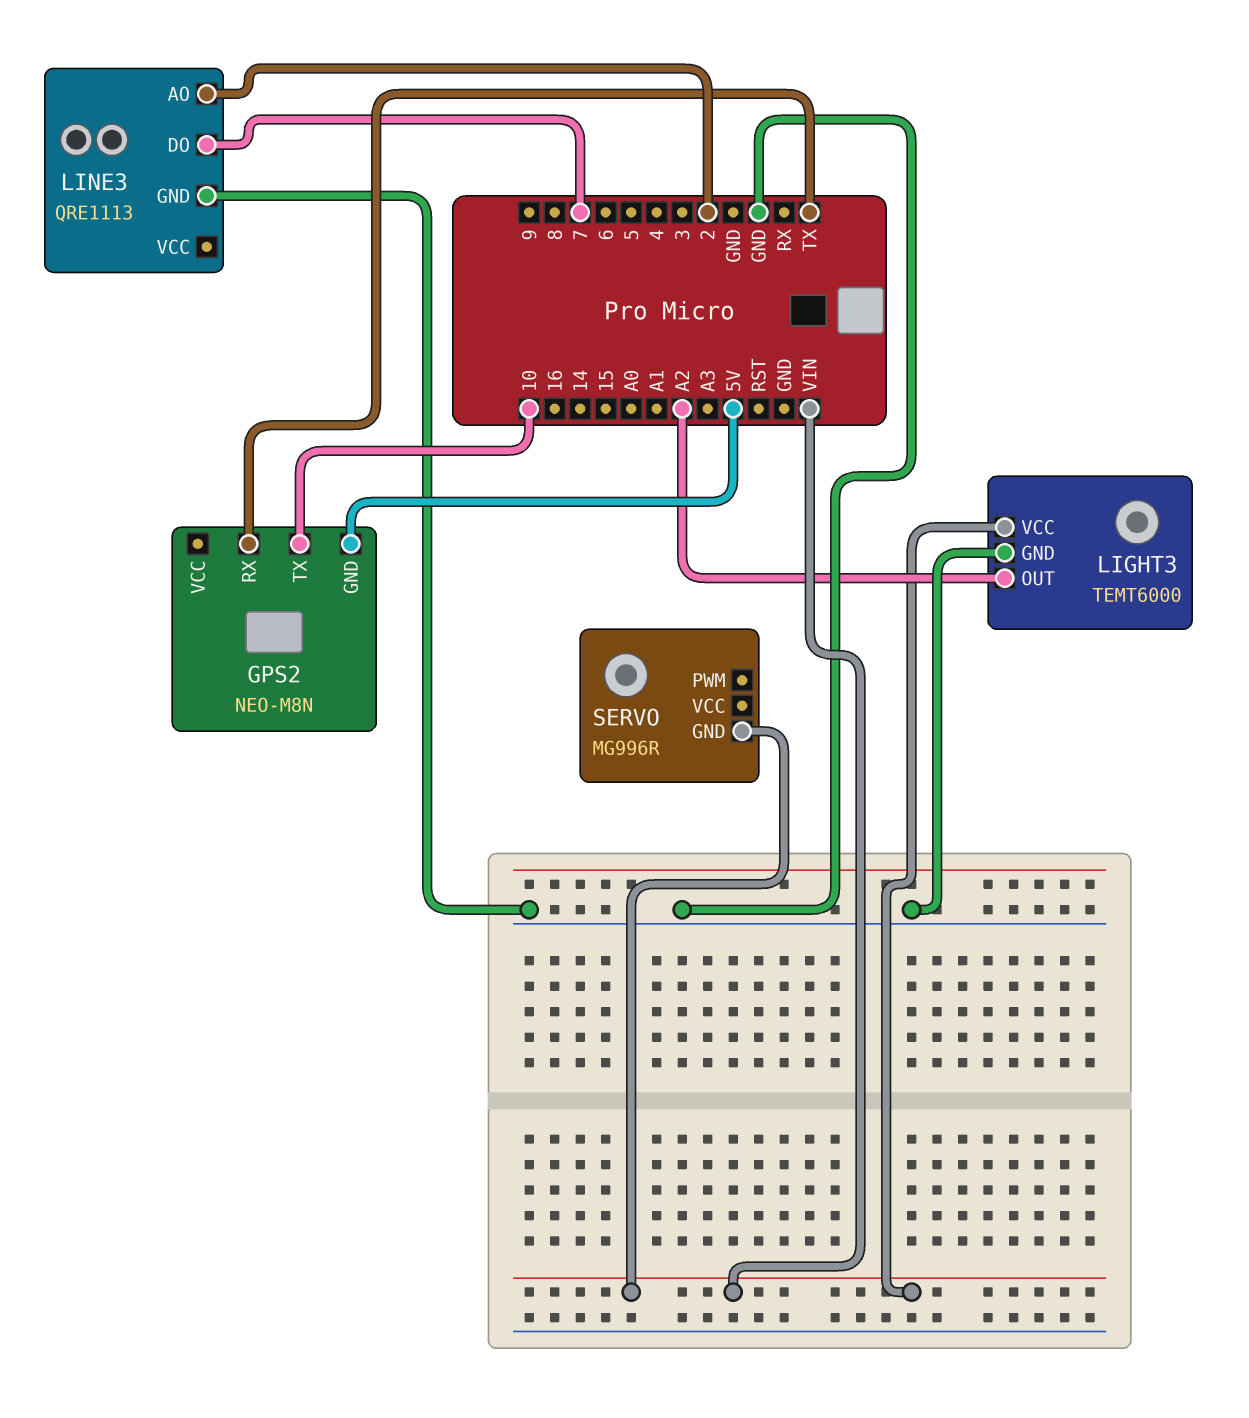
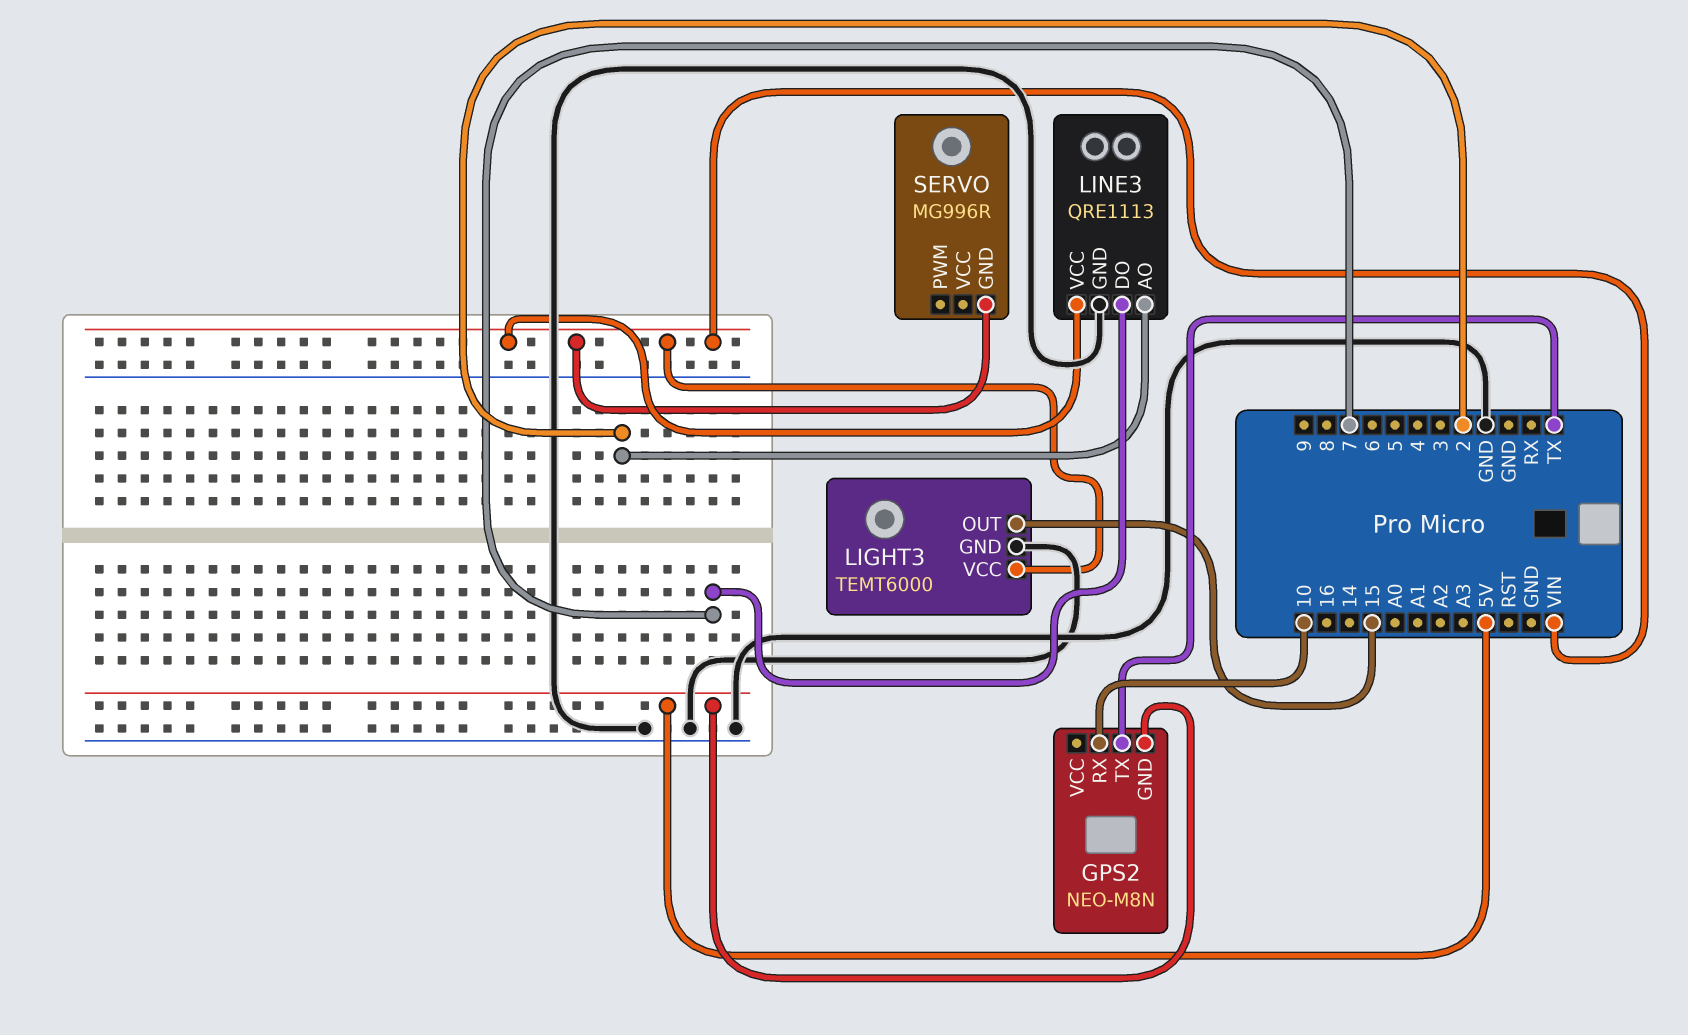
GPS2 pin RX: TX -> 10
GPS2 pin TX: 10 -> TX
LIGHT3 pin OUT: A2 -> 15
LINE3 pin VCC: none -> VIN

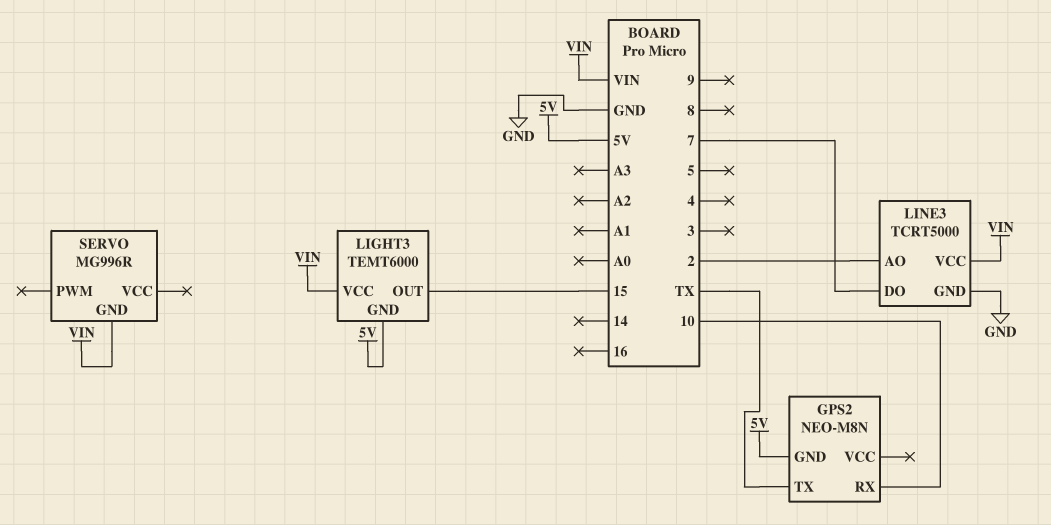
LIGHT3 pin GND: GND -> 5V
LINE3: QRE1113 -> TCRT5000

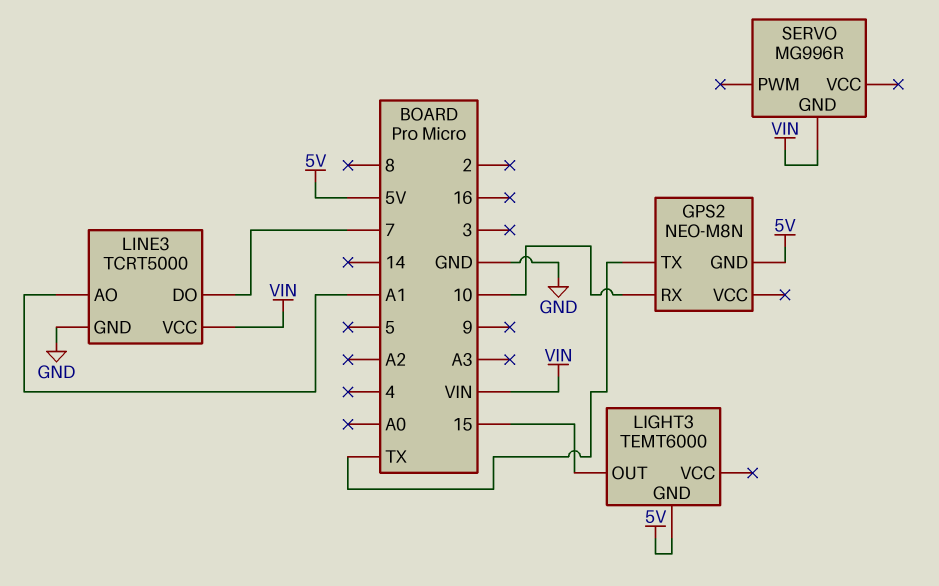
LIGHT3 pin VCC: VIN -> none
LINE3 pin AO: 2 -> A1

